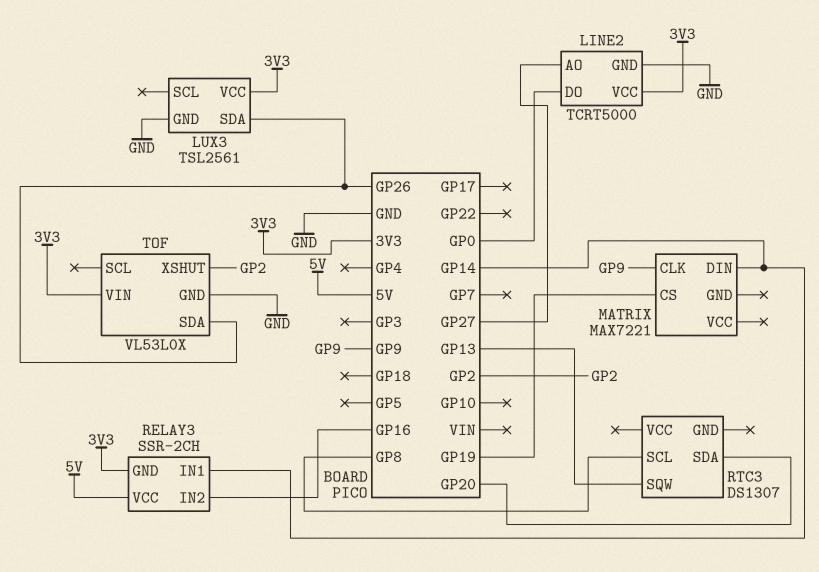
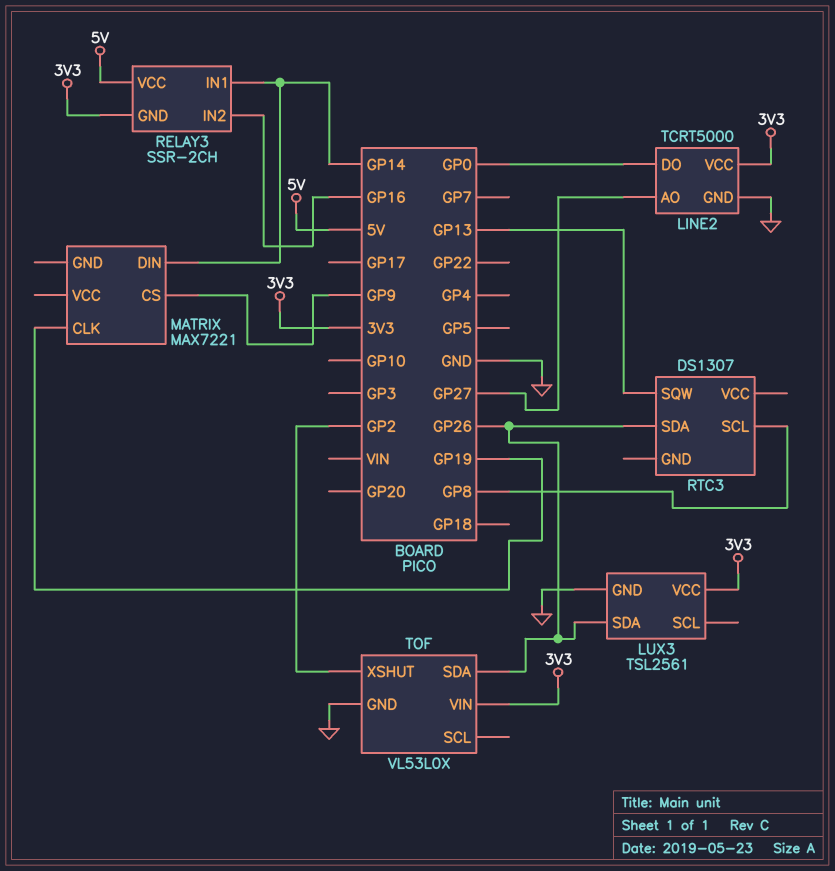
MATRIX pin CLK: GP9 -> GP19
MATRIX pin CS: GP19 -> GP9
RTC3 pin SDA: GP20 -> GP26

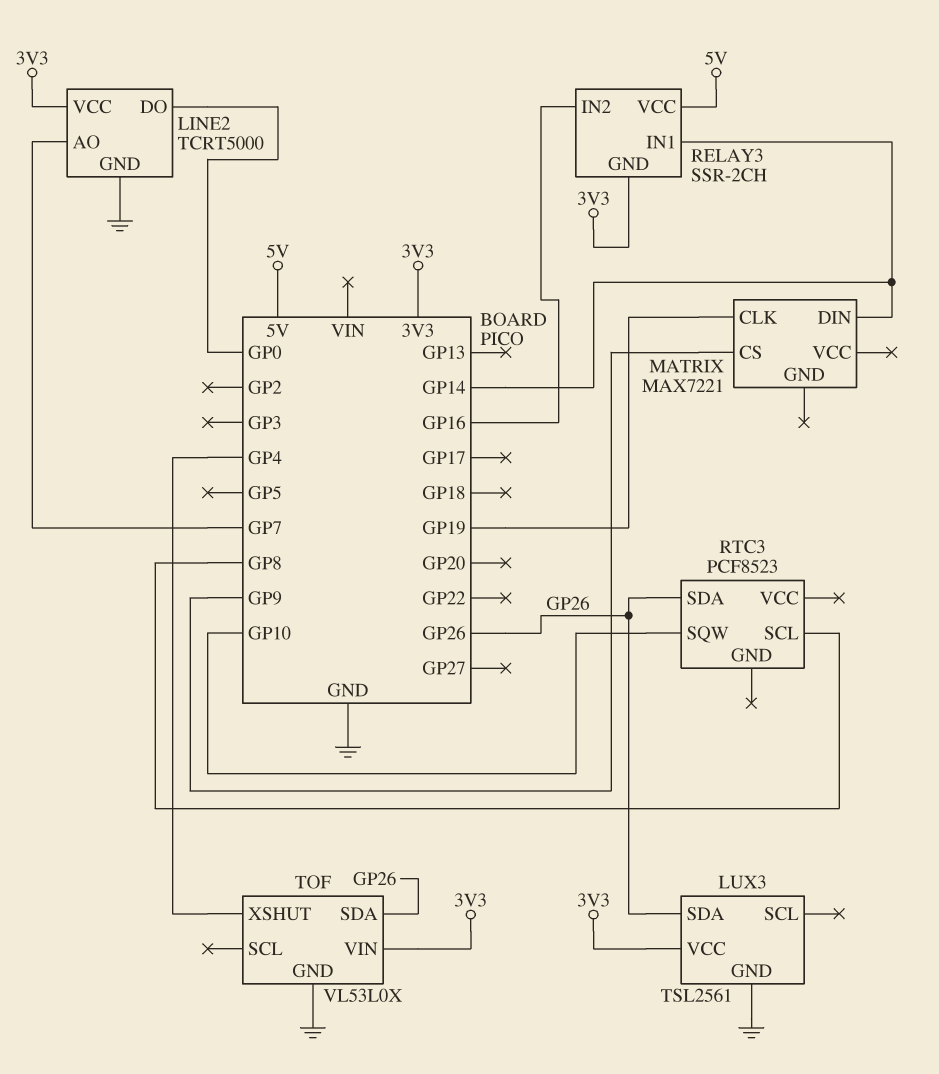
LINE2 pin AO: GP27 -> GP7
RTC3: DS1307 -> PCF8523
RTC3 pin SQW: GP13 -> GP10
TOF pin XSHUT: GP2 -> GP4

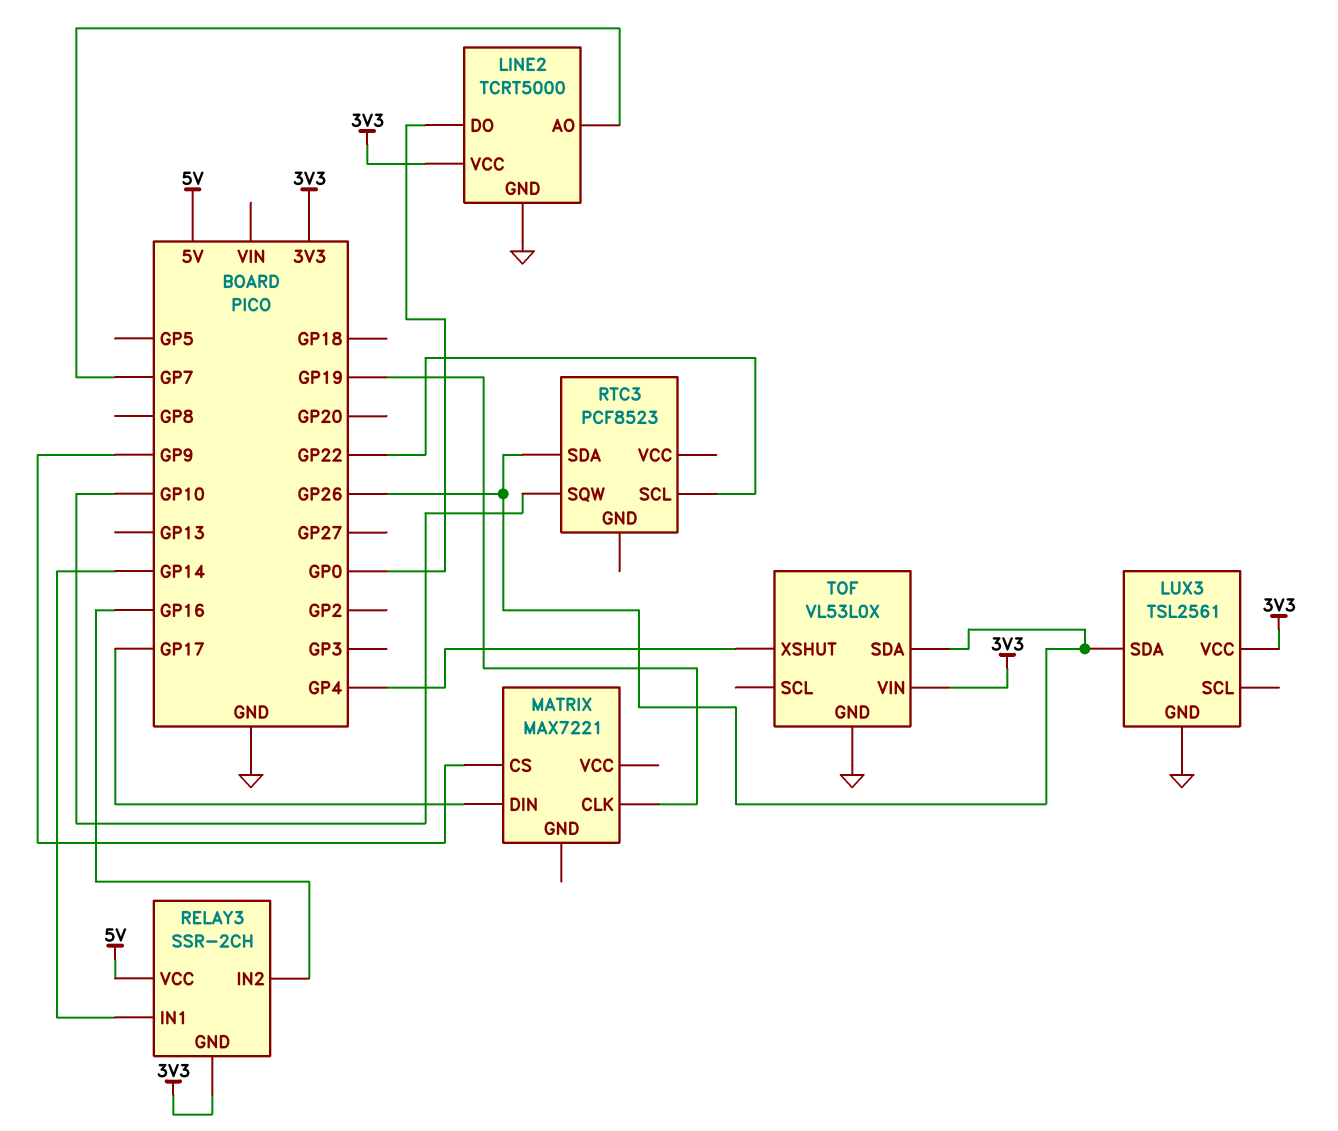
MATRIX pin DIN: GP14 -> GP17
RTC3 pin SCL: GP8 -> GP22

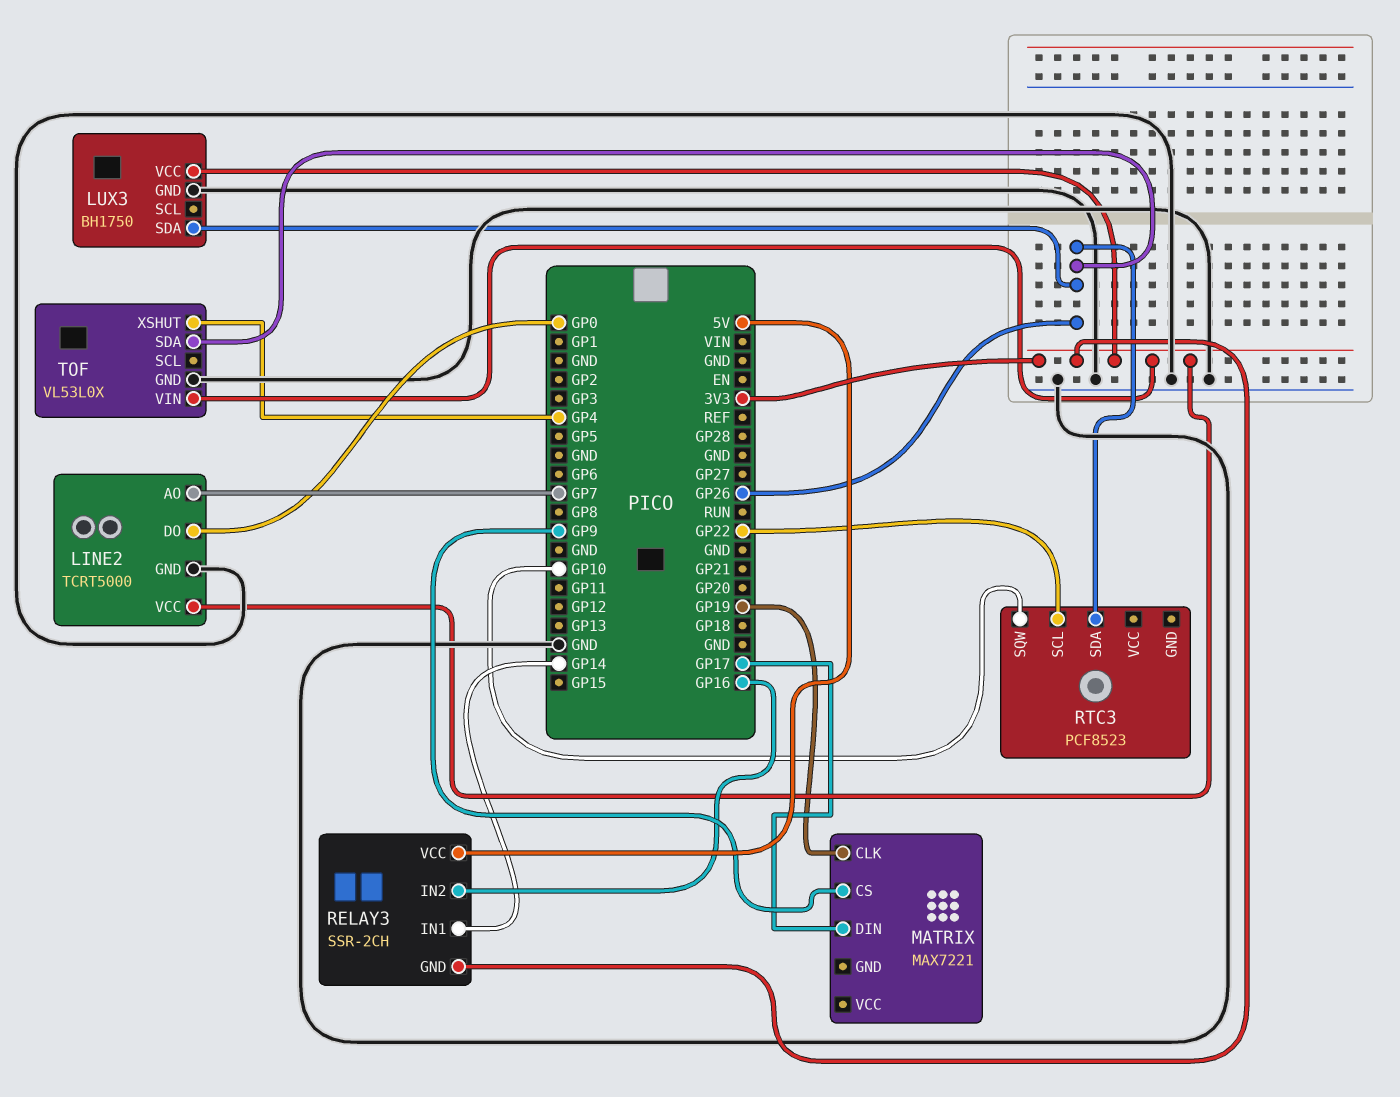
LUX3: TSL2561 -> BH1750

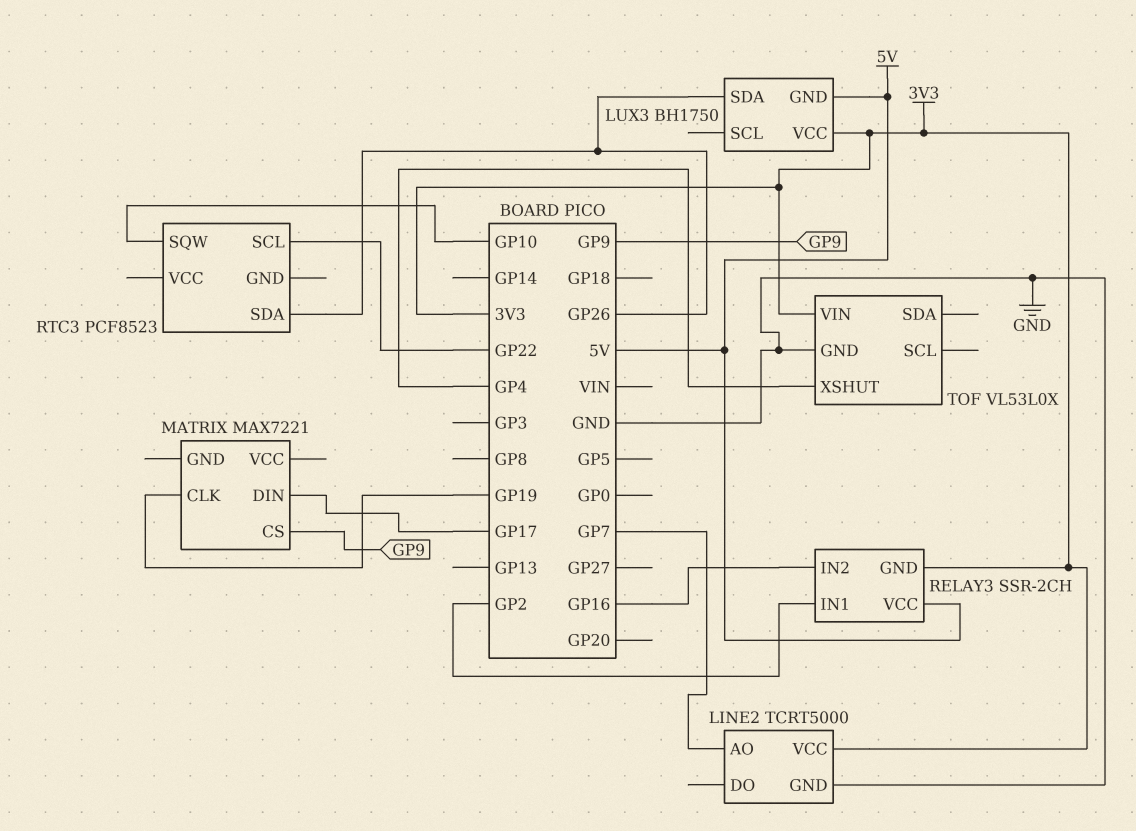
LINE2 pin DO: GP0 -> none
LUX3 pin GND: GND -> 5V
RELAY3 pin IN1: GP14 -> GP2
TOF pin SDA: GP26 -> none

